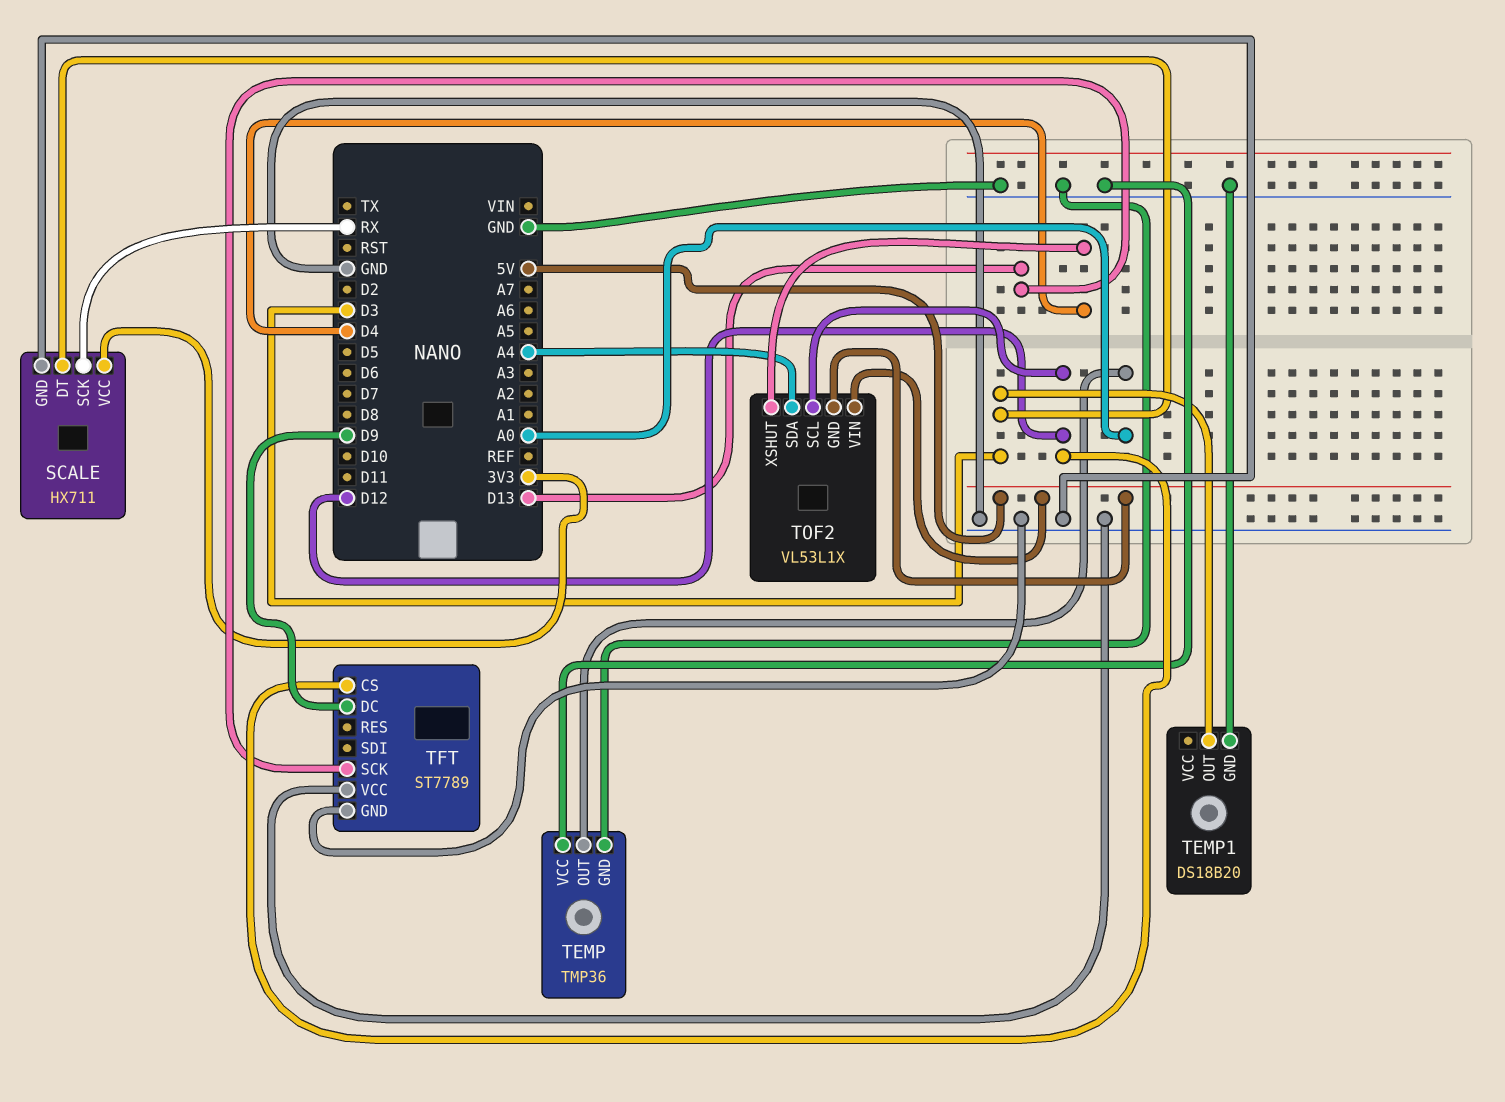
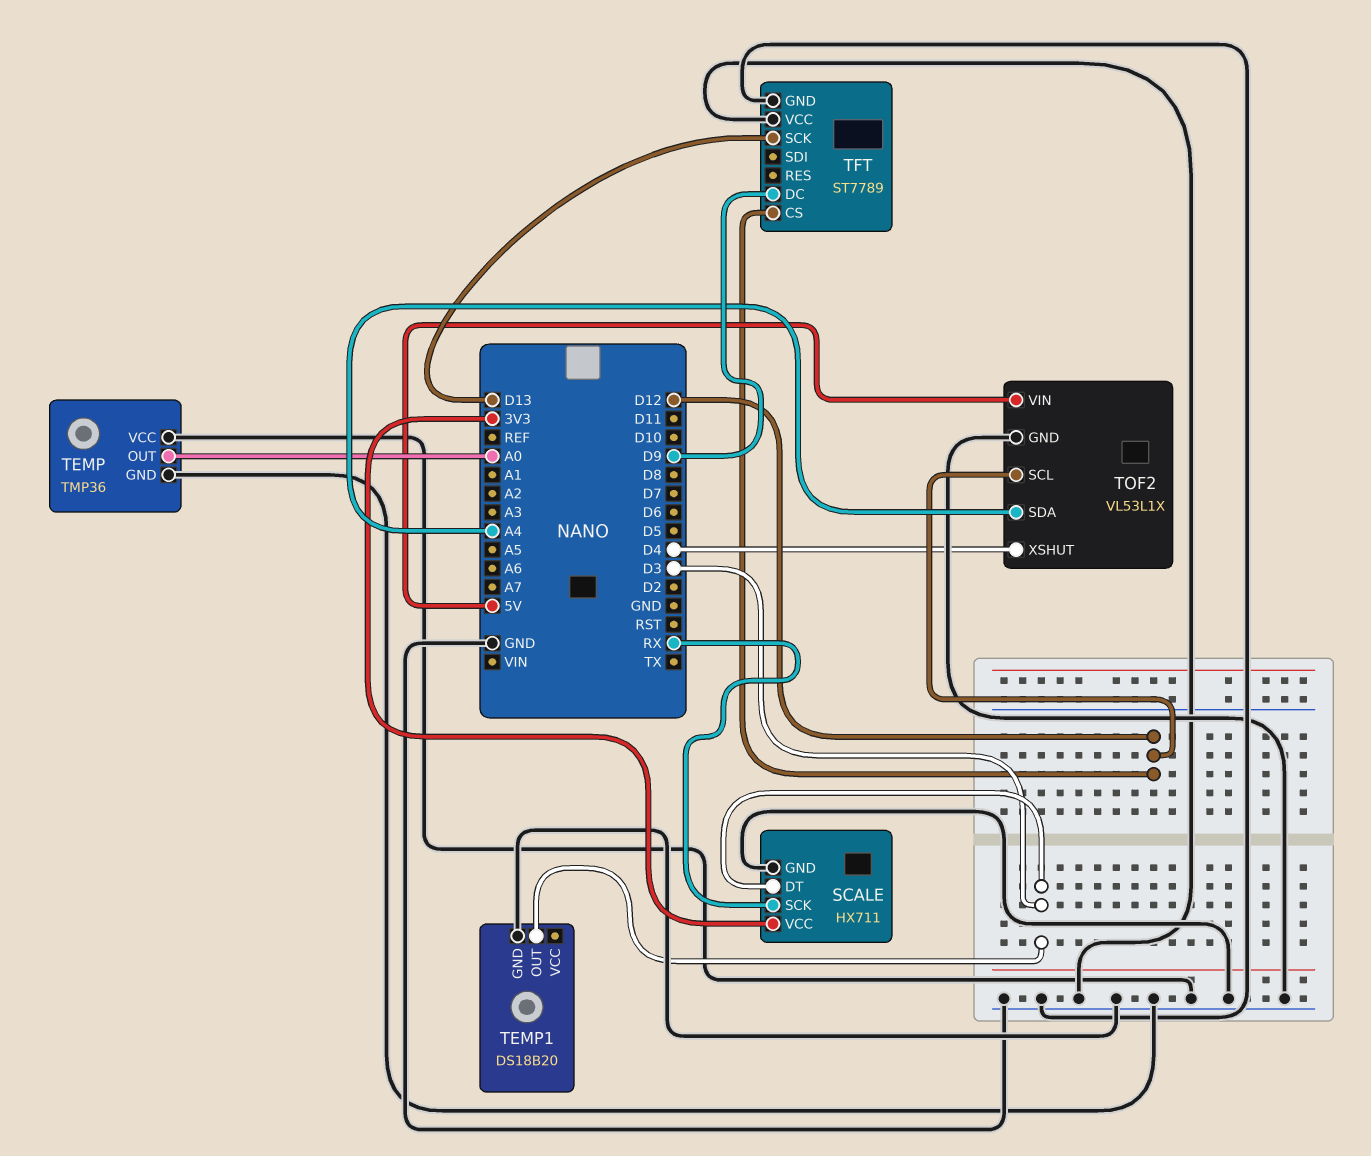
TOF2 pin GND: 5V -> GND

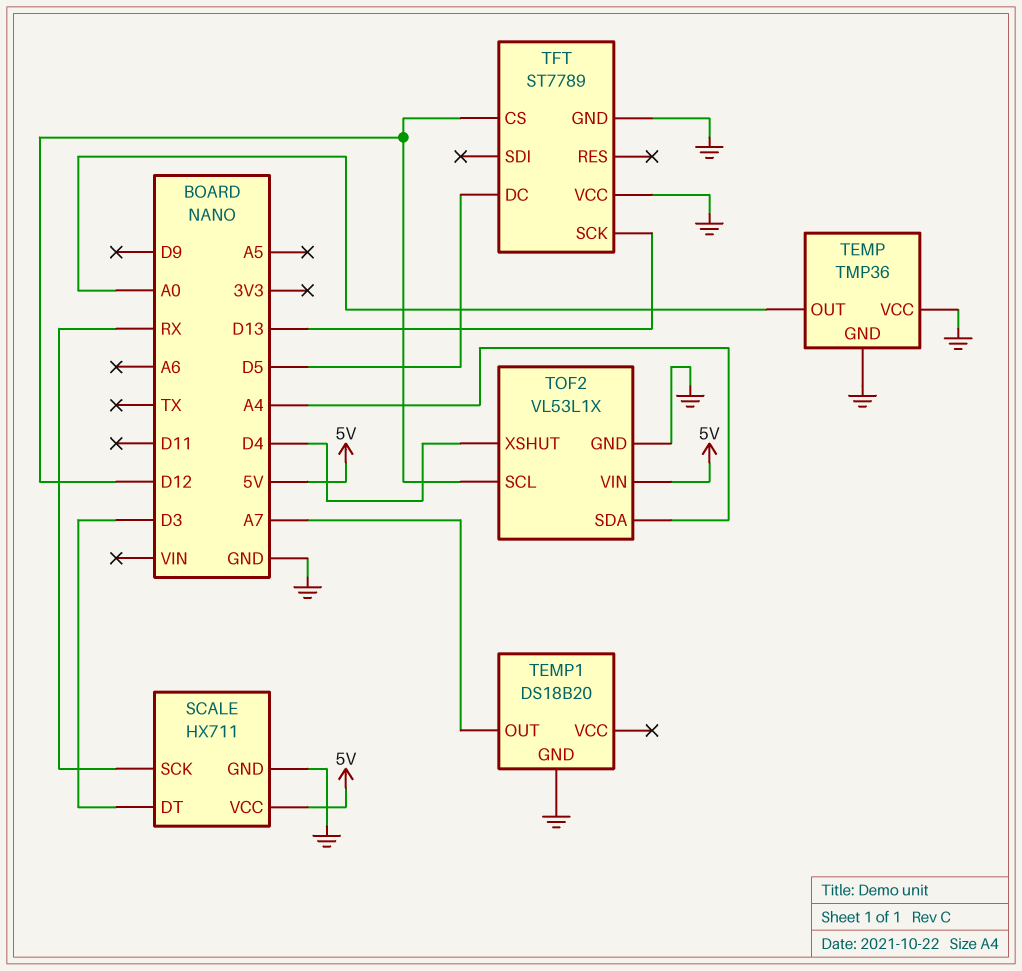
SCALE pin VCC: 3V3 -> 5V
TEMP1 pin OUT: D3 -> A7
TFT pin DC: D9 -> D5

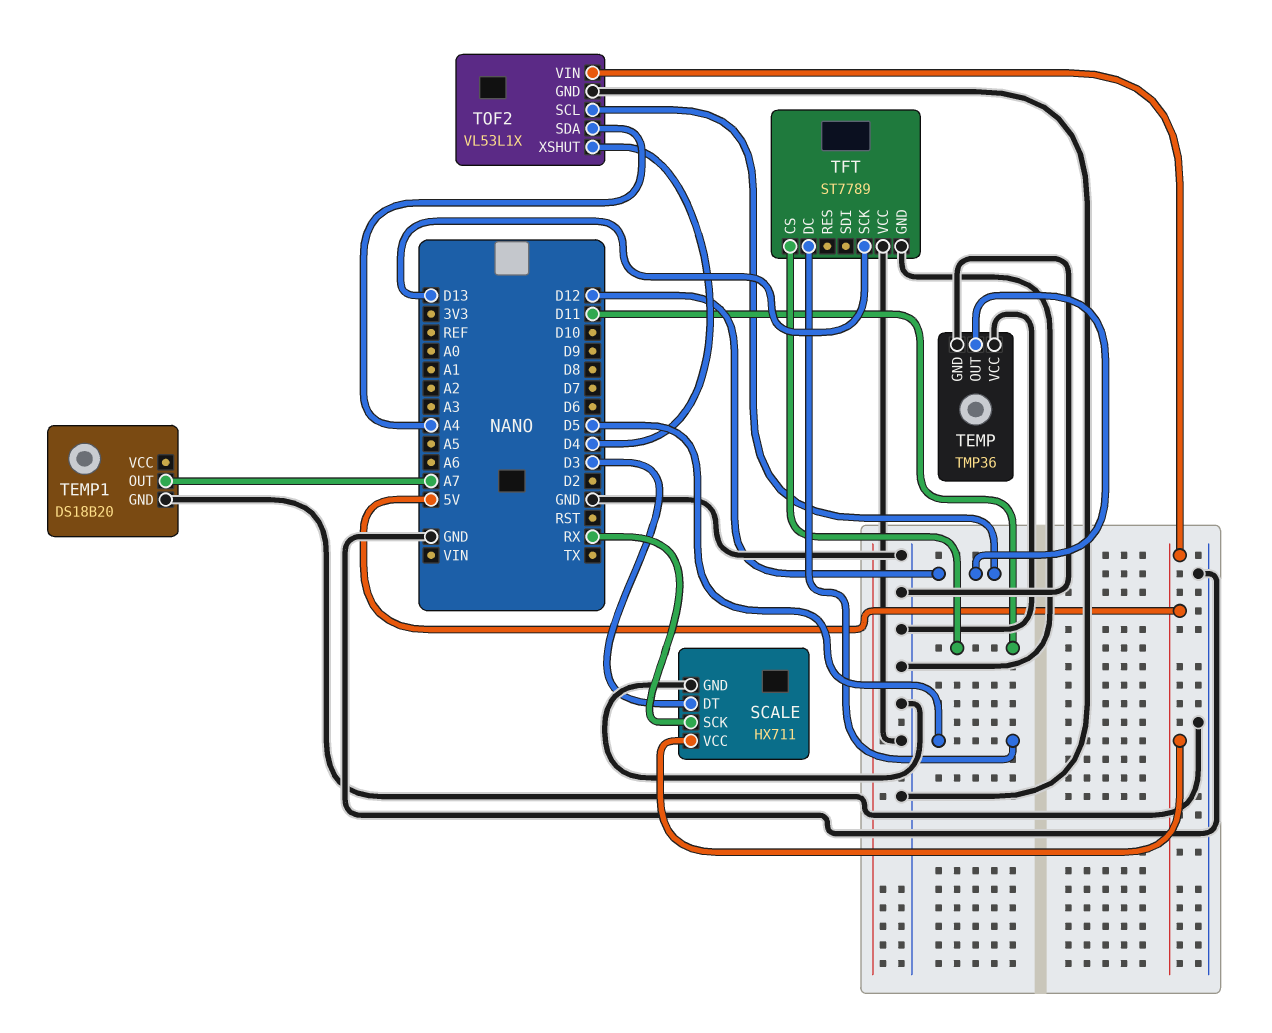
TEMP pin OUT: A0 -> D12
TFT pin CS: D12 -> D11

